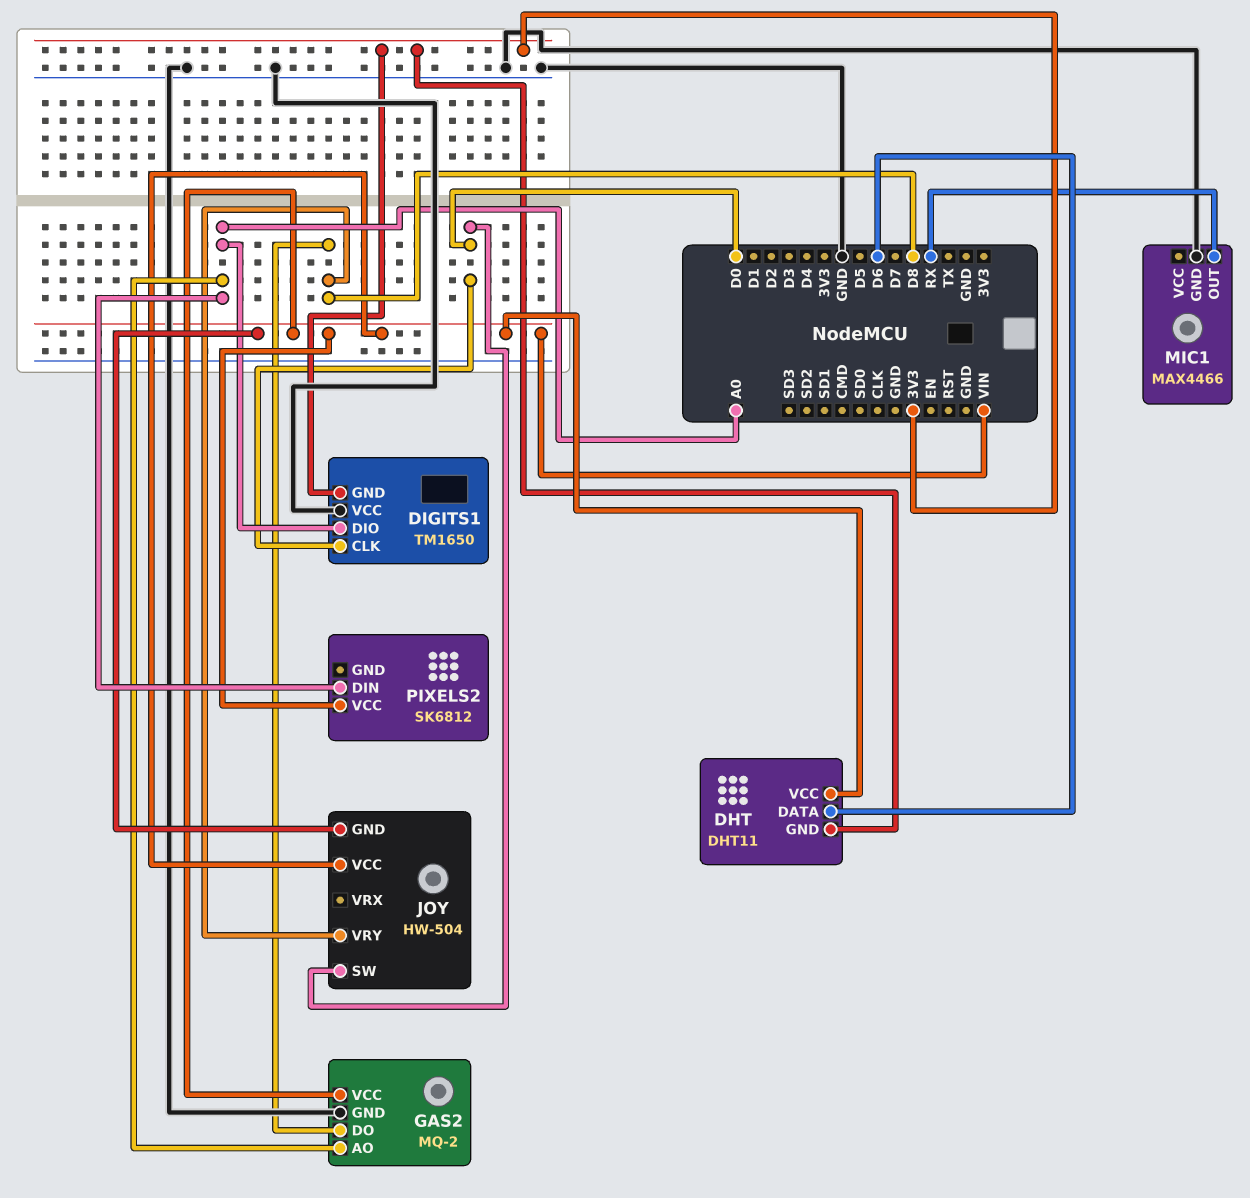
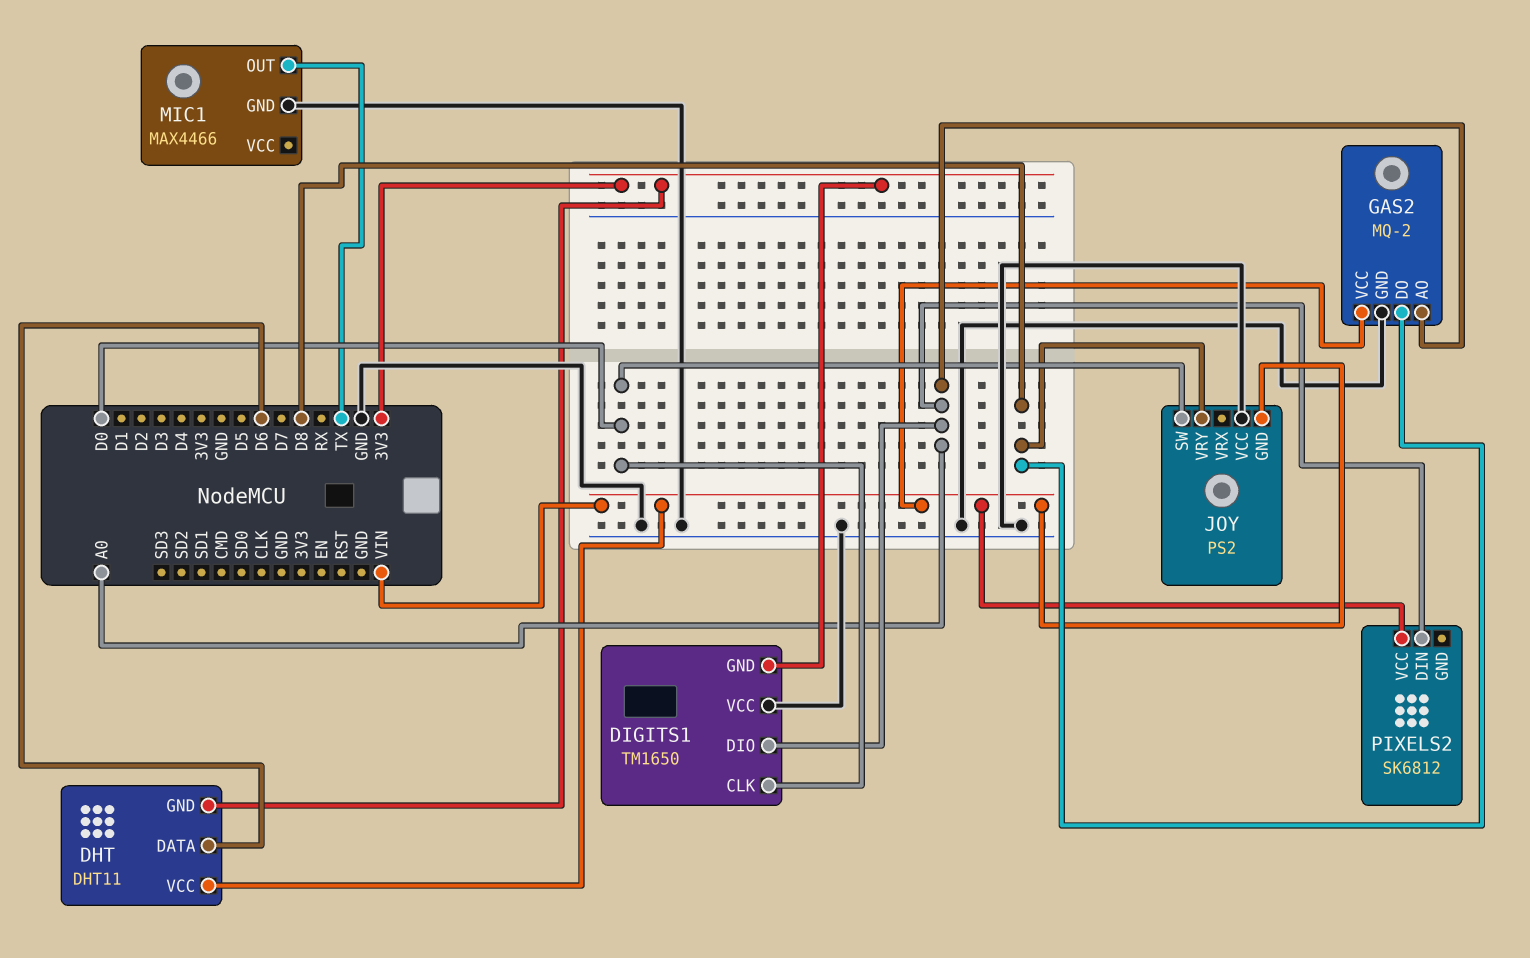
JOY: HW-504 -> PS2
JOY pin VCC: VIN -> GND
MIC1 pin OUT: RX -> TX

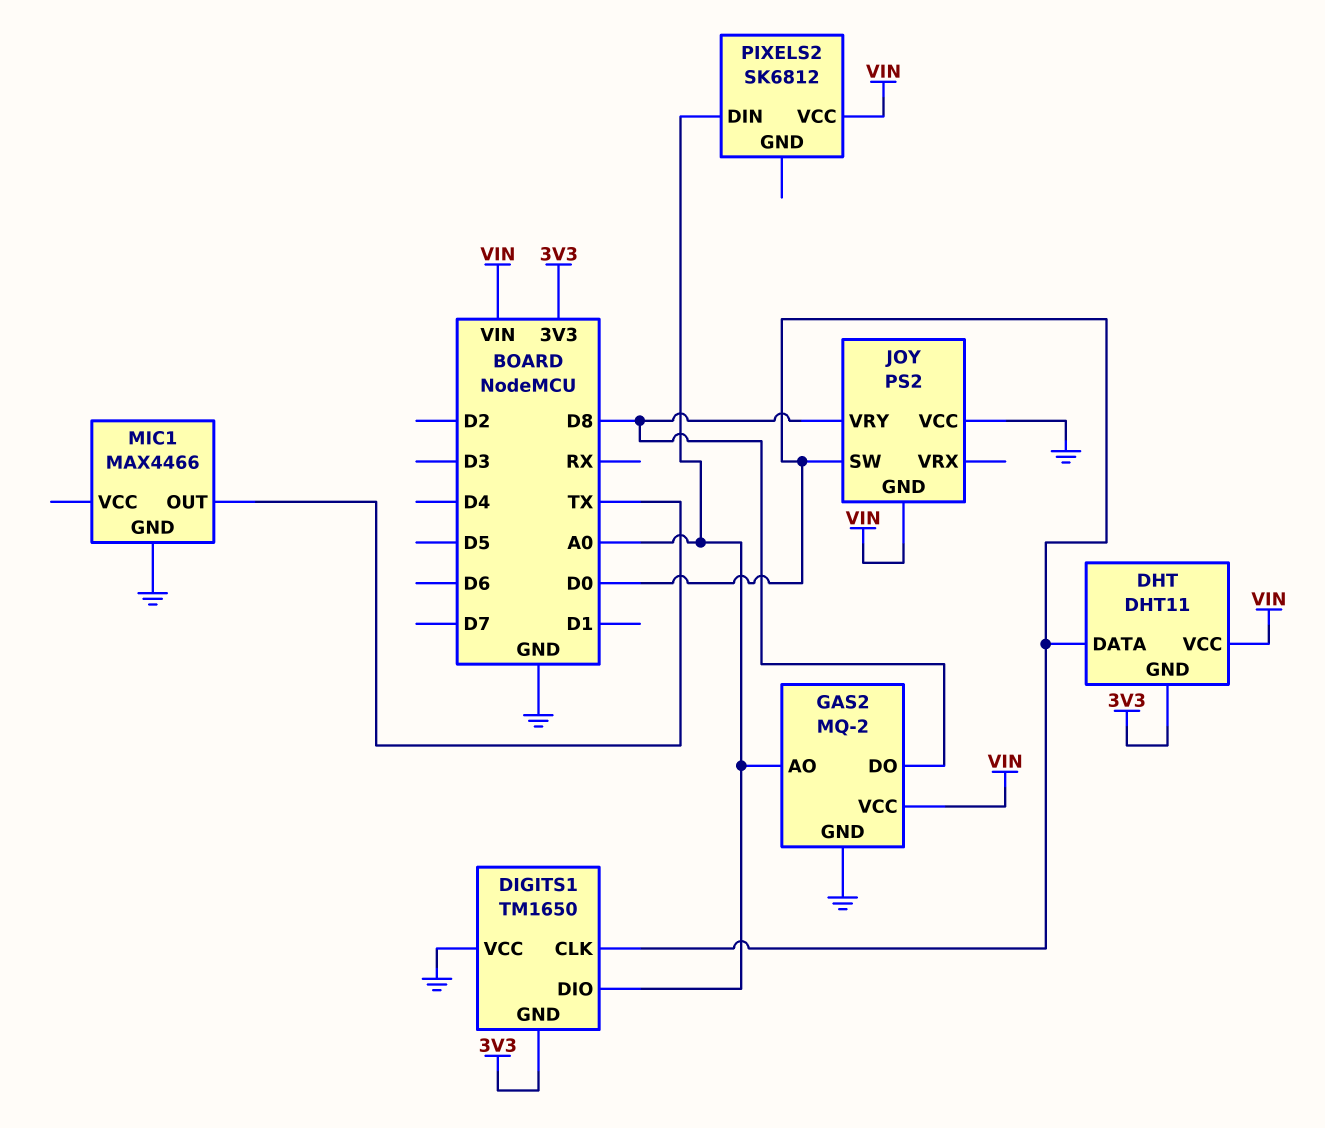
DHT pin DATA: D6 -> D0

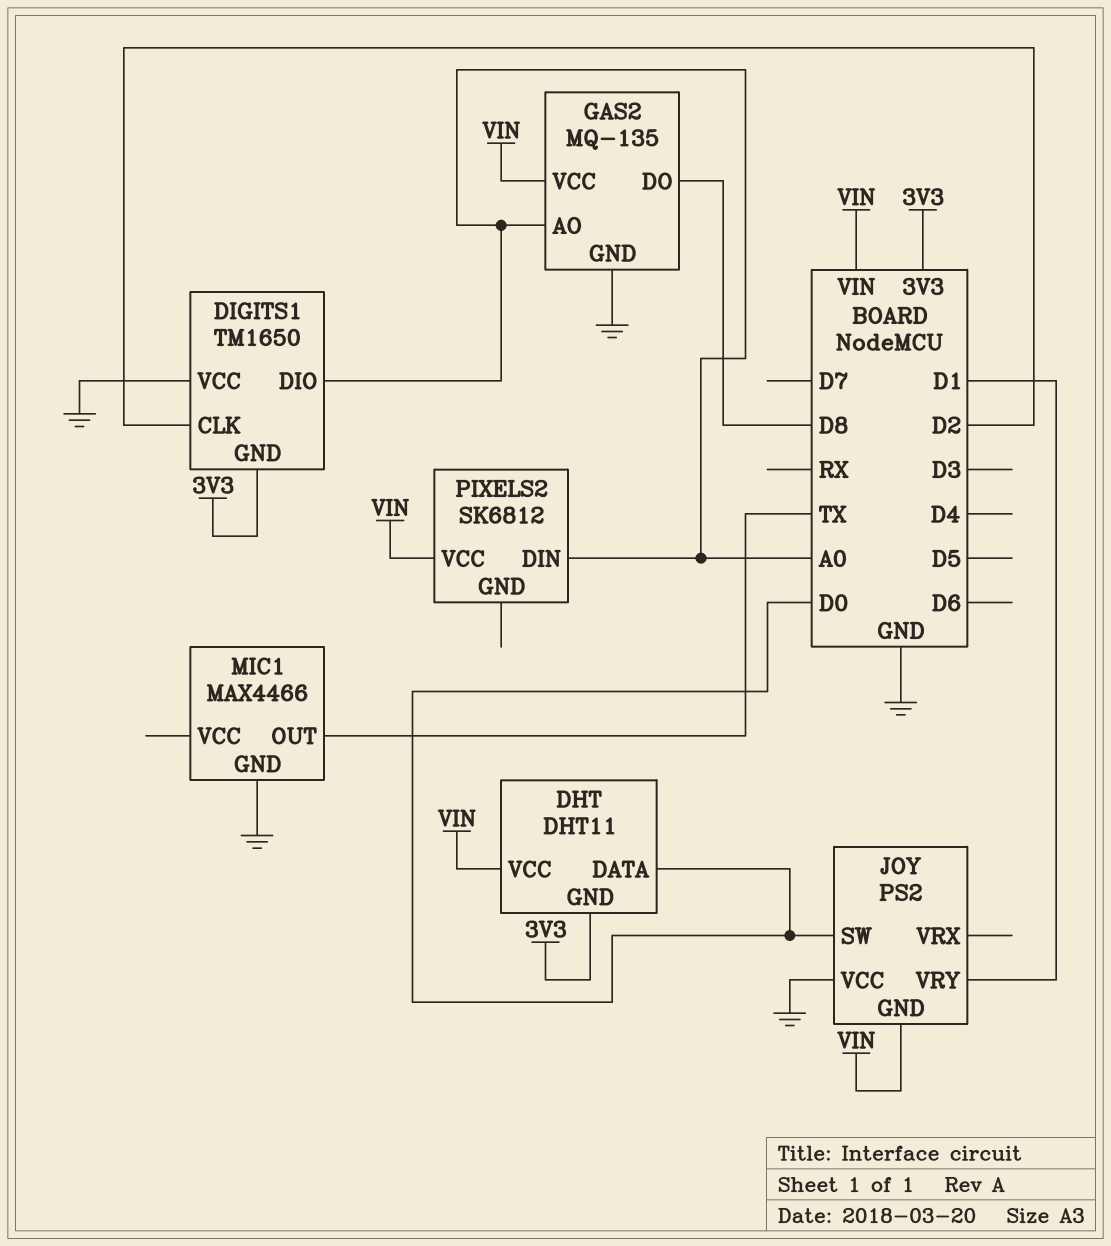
DIGITS1 pin CLK: D0 -> D2
GAS2: MQ-2 -> MQ-135
JOY pin VRY: D8 -> D1

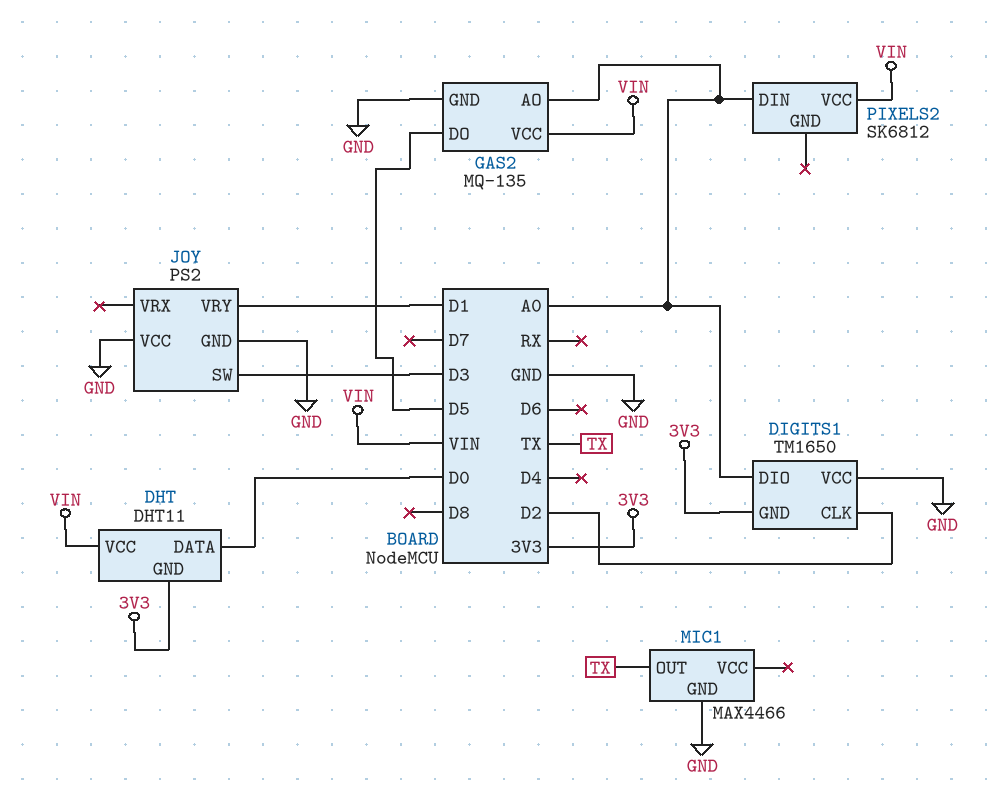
GAS2 pin DO: D8 -> D5
JOY pin GND: VIN -> GND
JOY pin SW: D0 -> D3

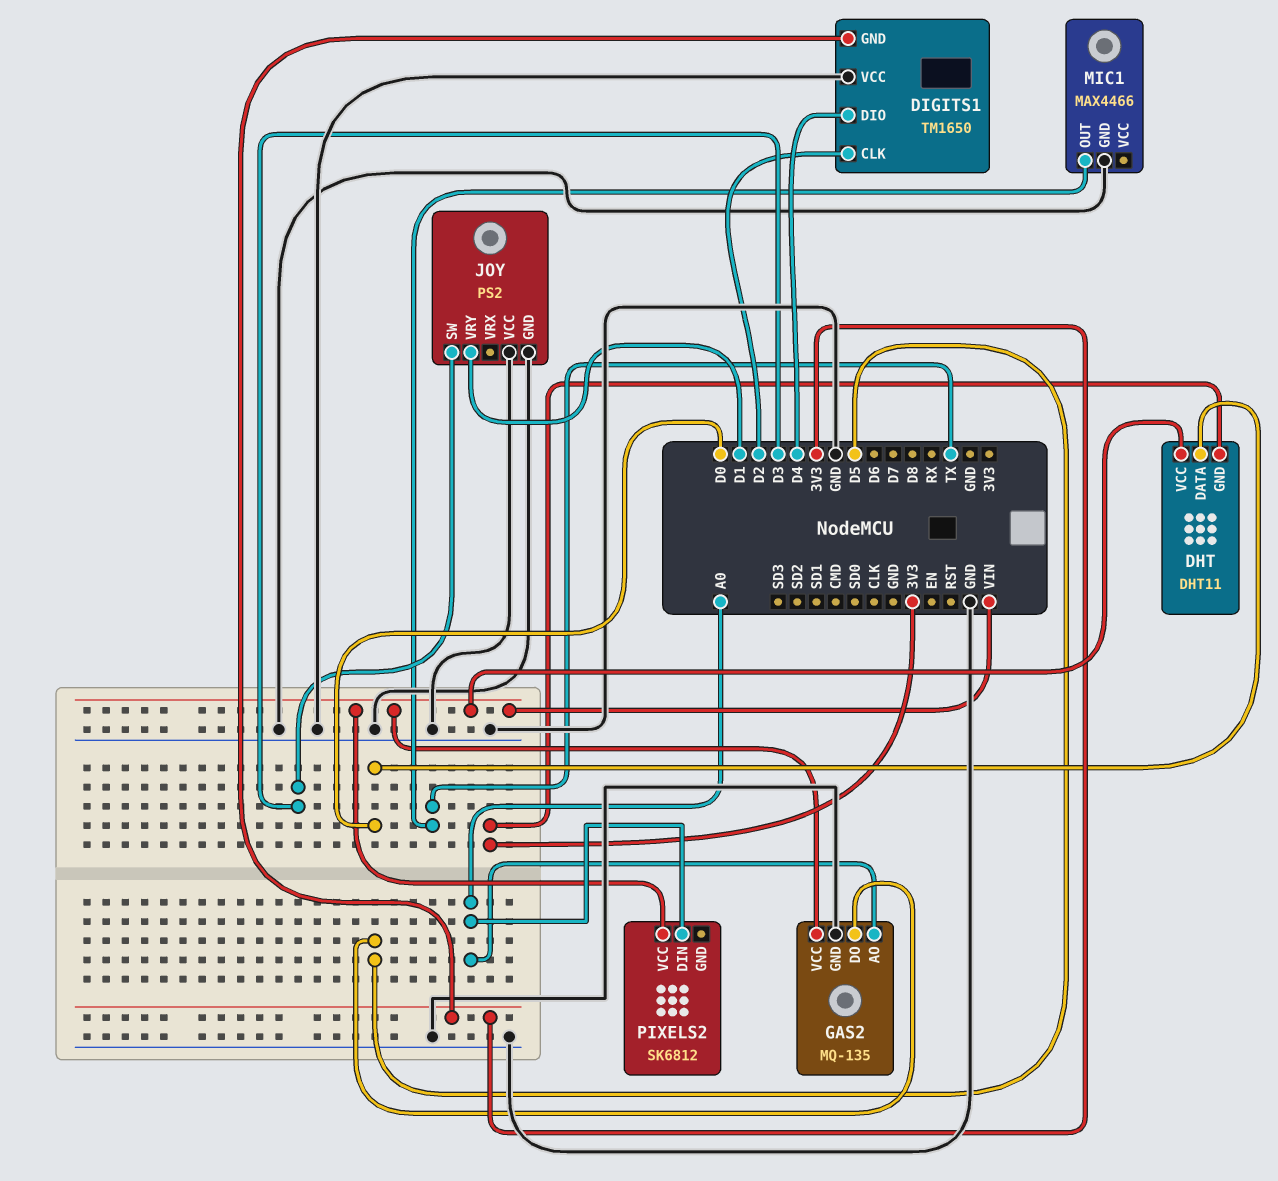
DIGITS1 pin DIO: A0 -> D4

